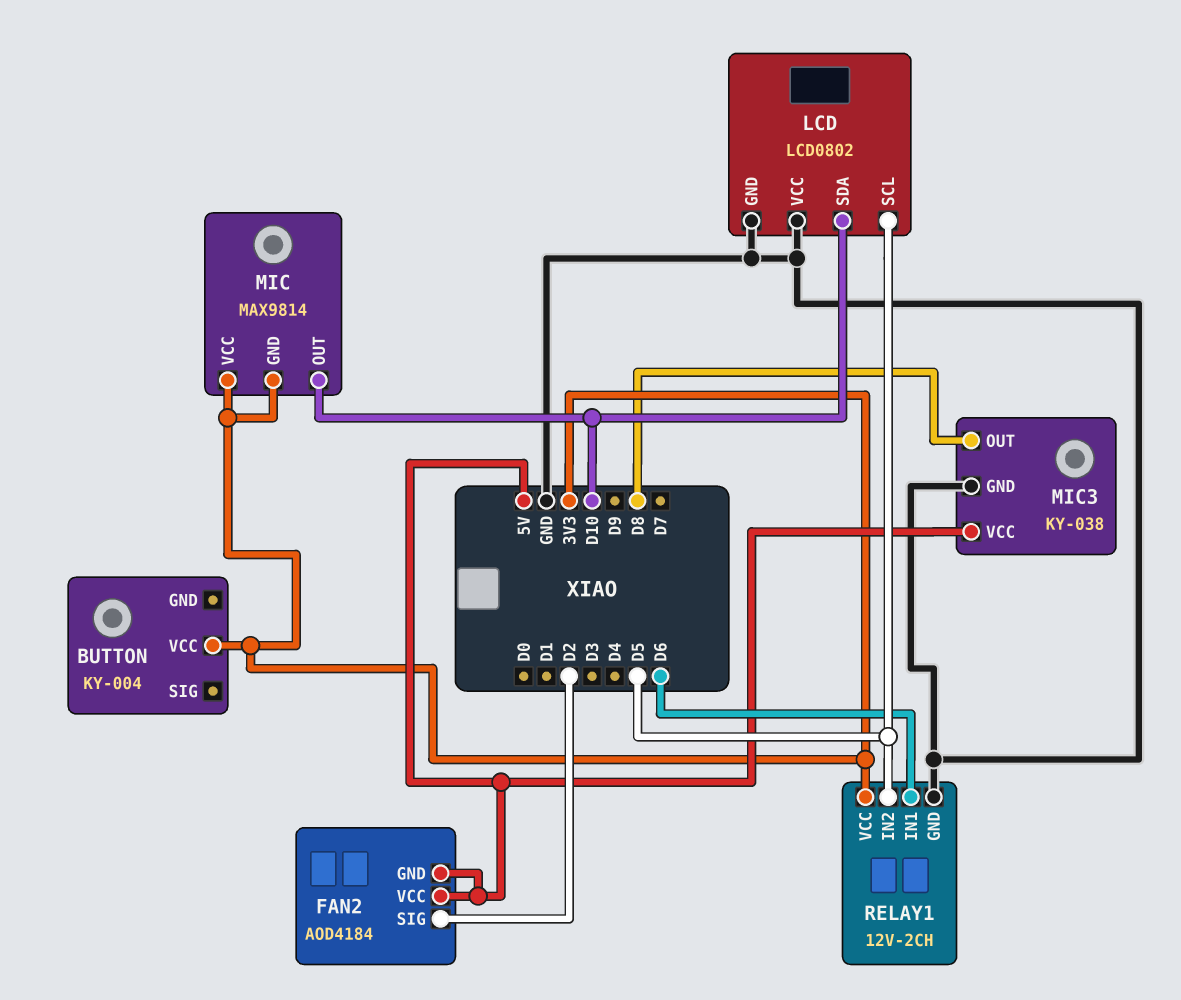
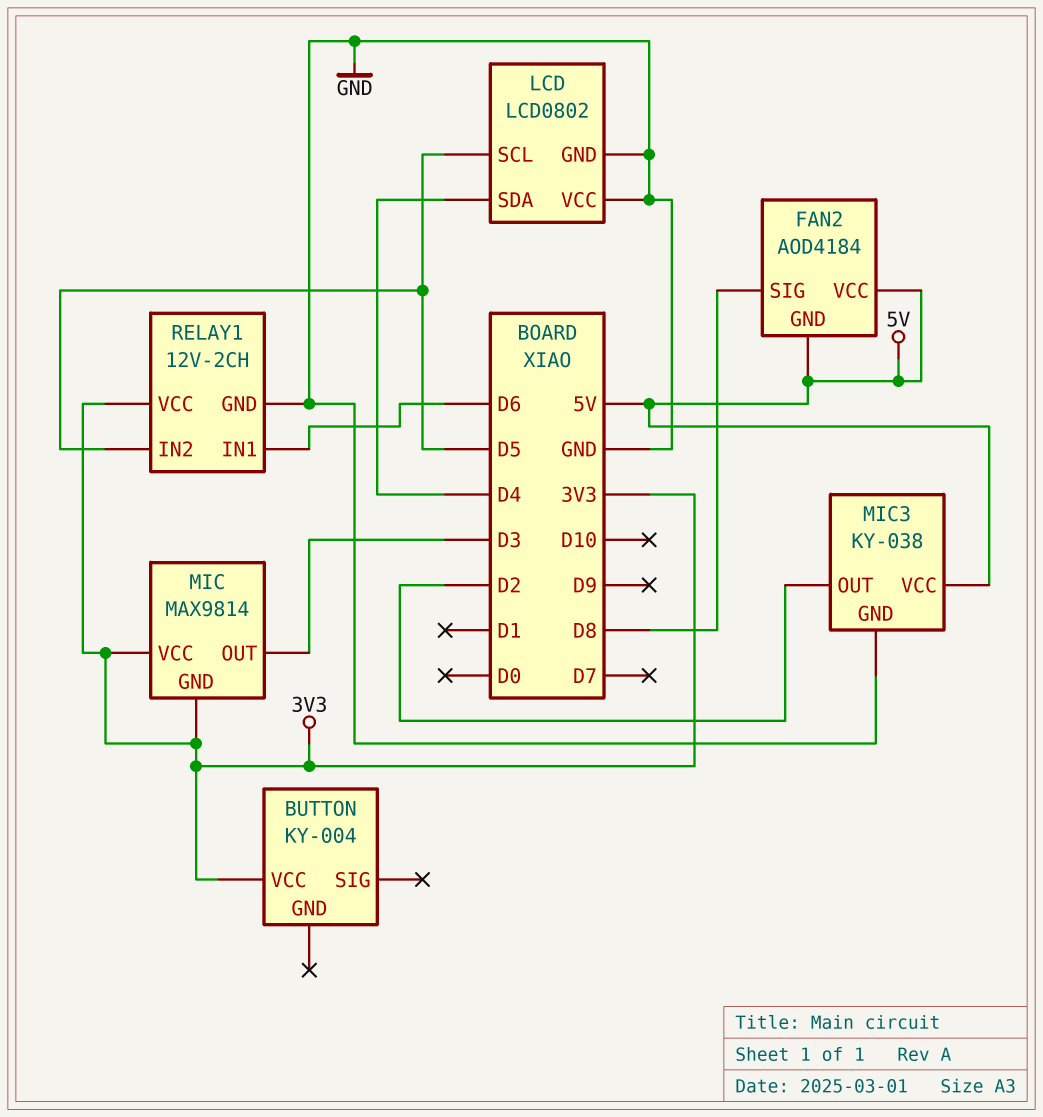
FAN2 pin SIG: D2 -> D8
LCD pin SDA: D10 -> D4
MIC pin OUT: D10 -> D3
MIC3 pin OUT: D8 -> D2

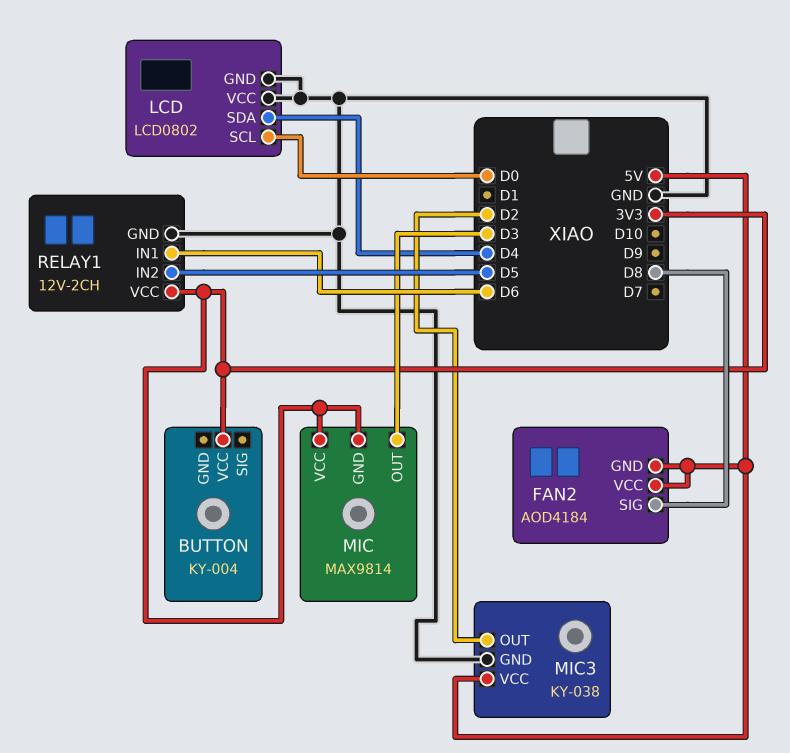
LCD pin SCL: D5 -> D0

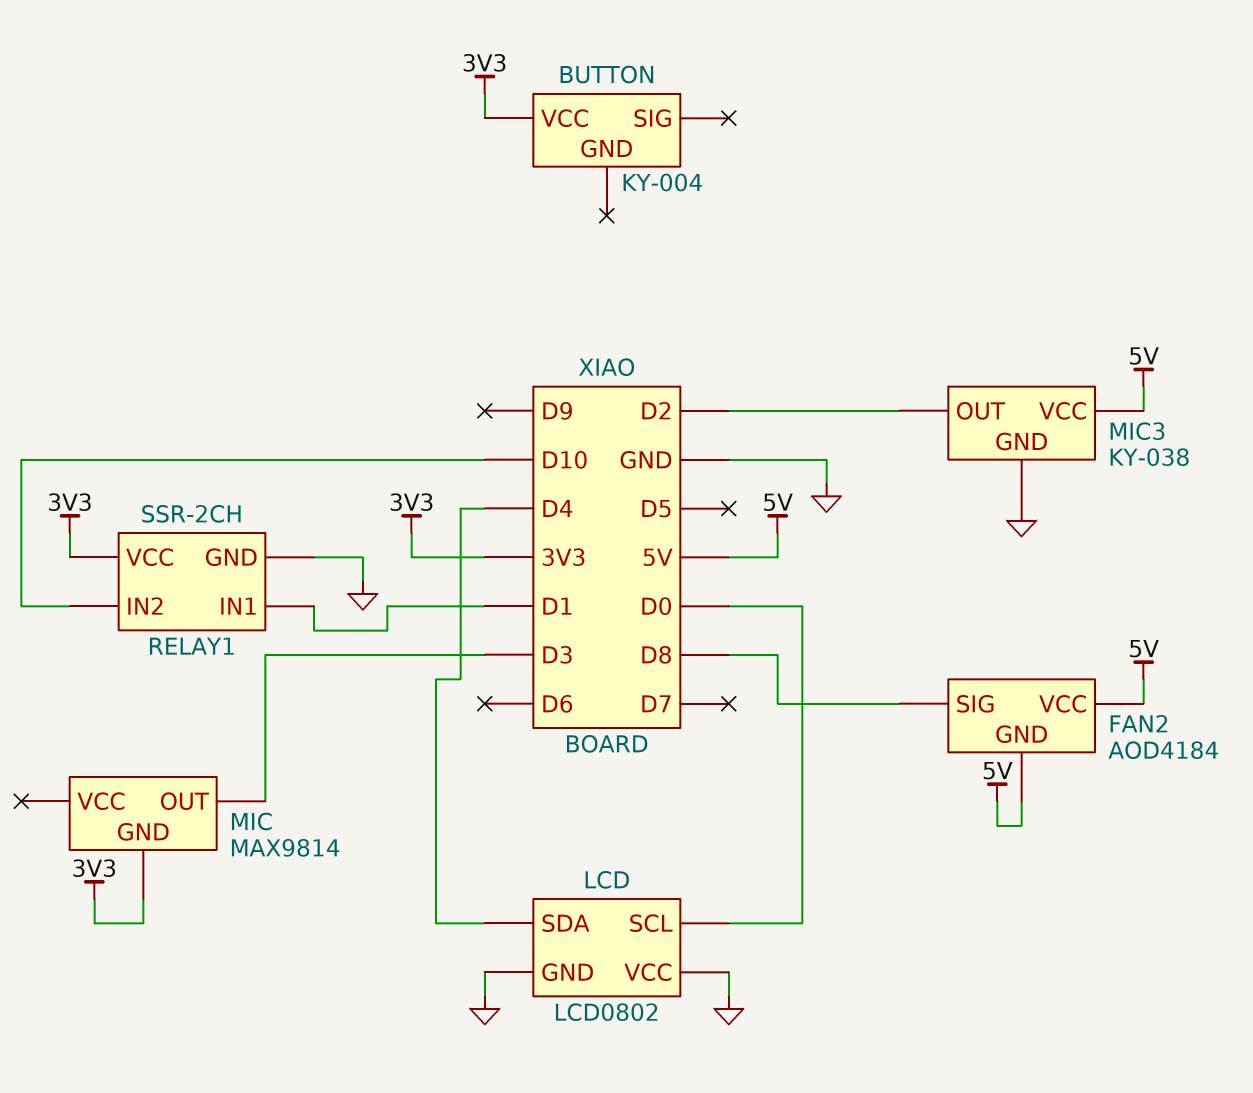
MIC pin VCC: 3V3 -> none
RELAY1: 12V-2CH -> SSR-2CH
RELAY1 pin IN1: D6 -> D1
RELAY1 pin IN2: D5 -> D10

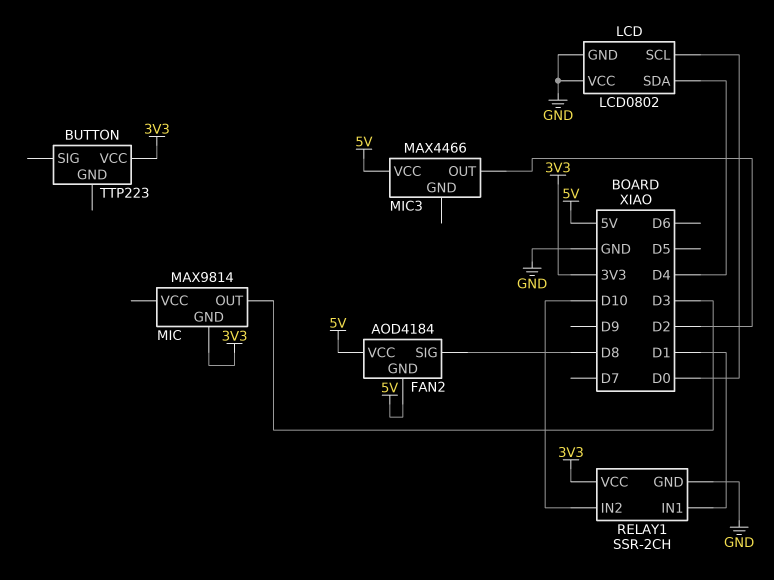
BUTTON: KY-004 -> TTP223
MIC3: KY-038 -> MAX4466
MIC3 pin GND: GND -> none

